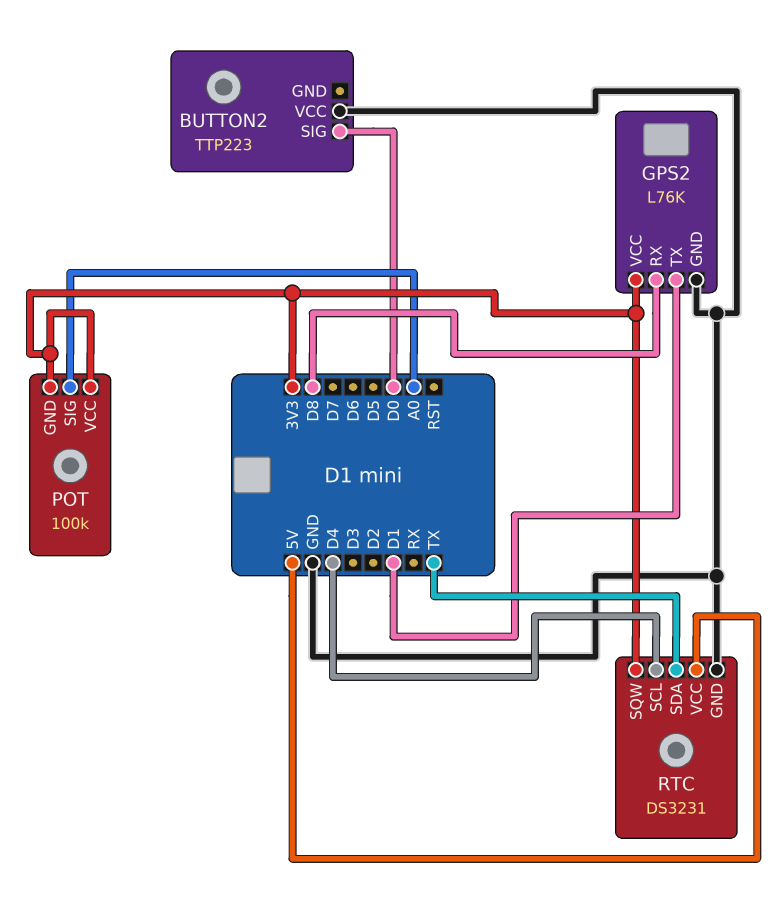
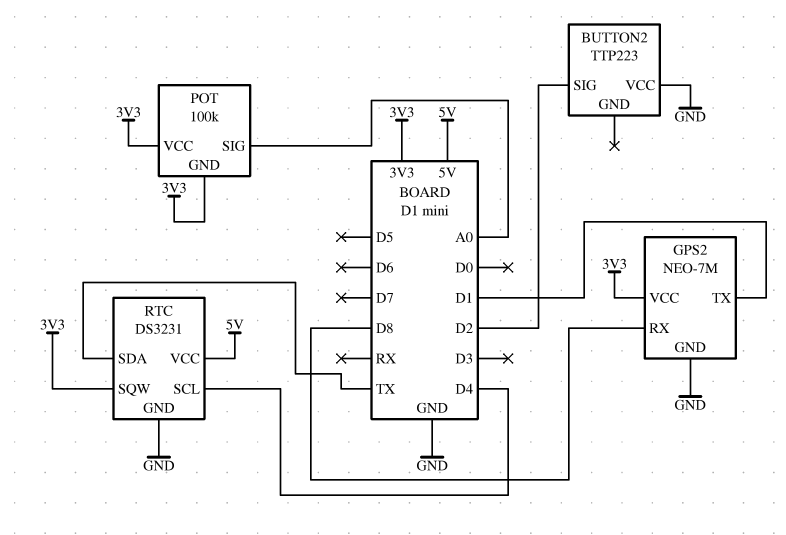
BUTTON2 pin SIG: D0 -> D2
GPS2: L76K -> NEO-7M

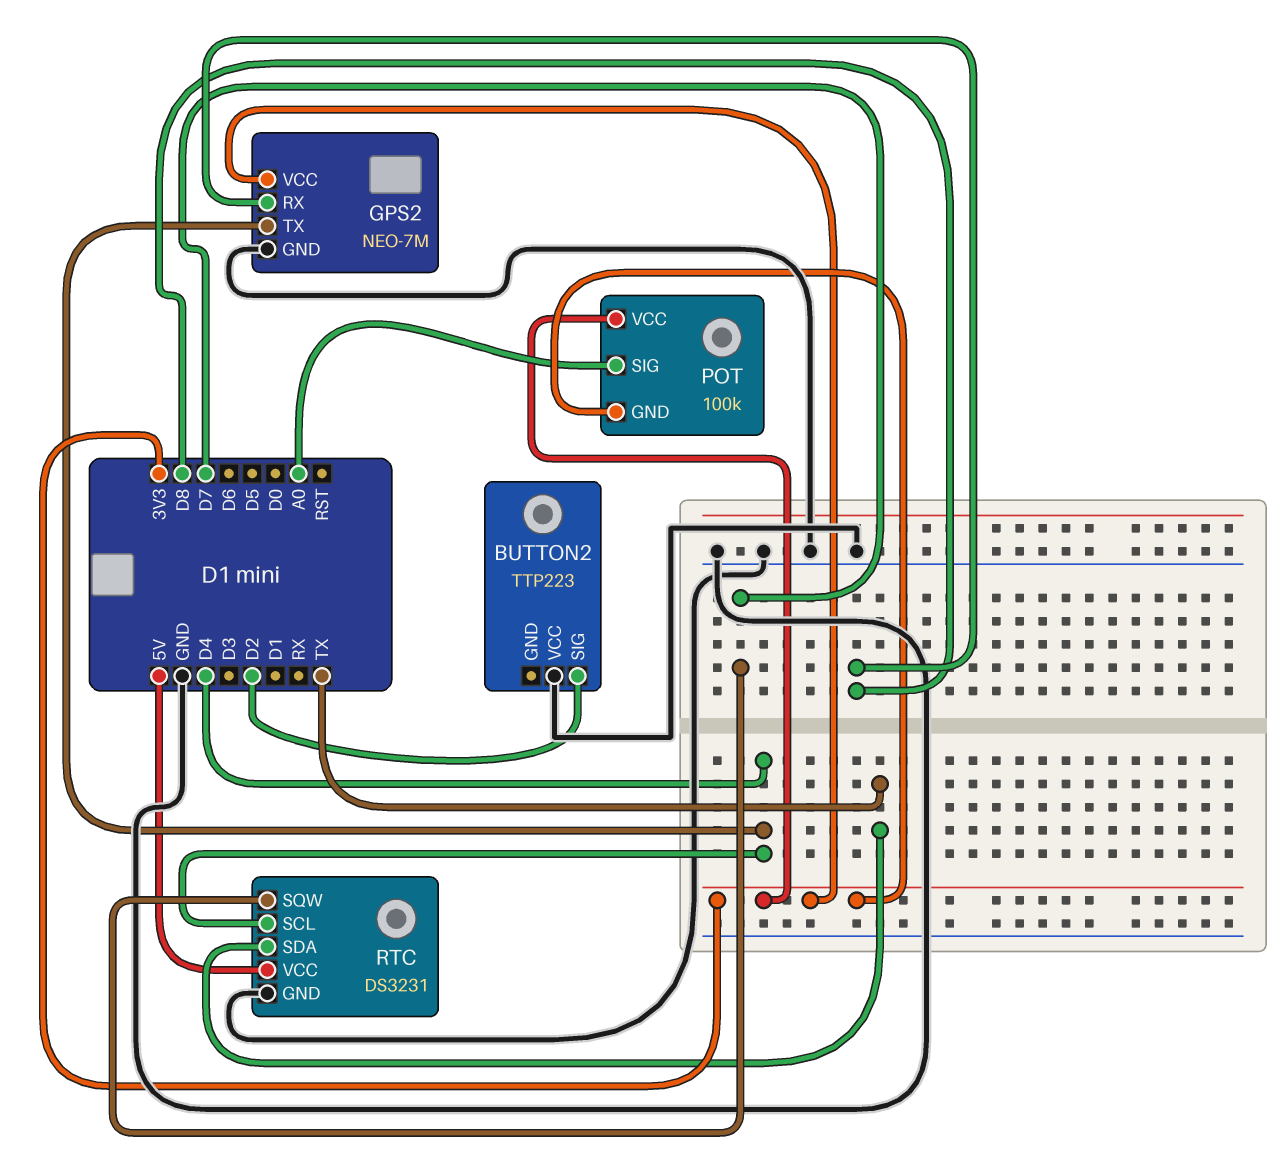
GPS2 pin TX: D1 -> D4
RTC pin SQW: 3V3 -> D7

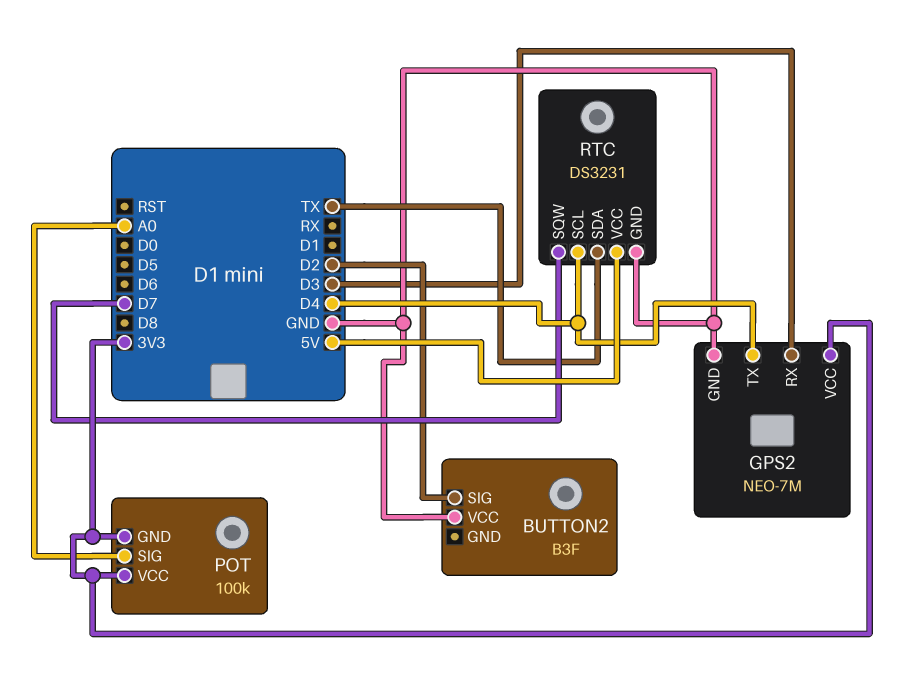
BUTTON2: TTP223 -> B3F
GPS2 pin RX: D8 -> D3

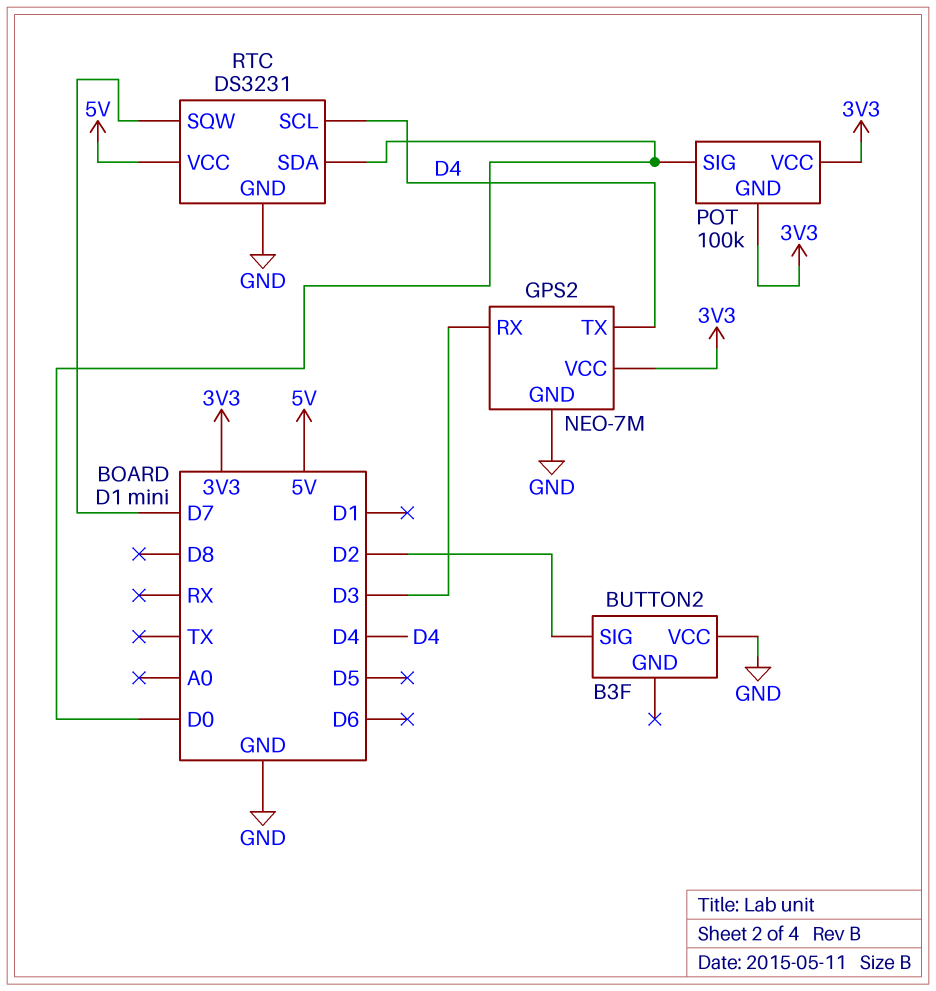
POT pin SIG: A0 -> D0
RTC pin SDA: TX -> D0

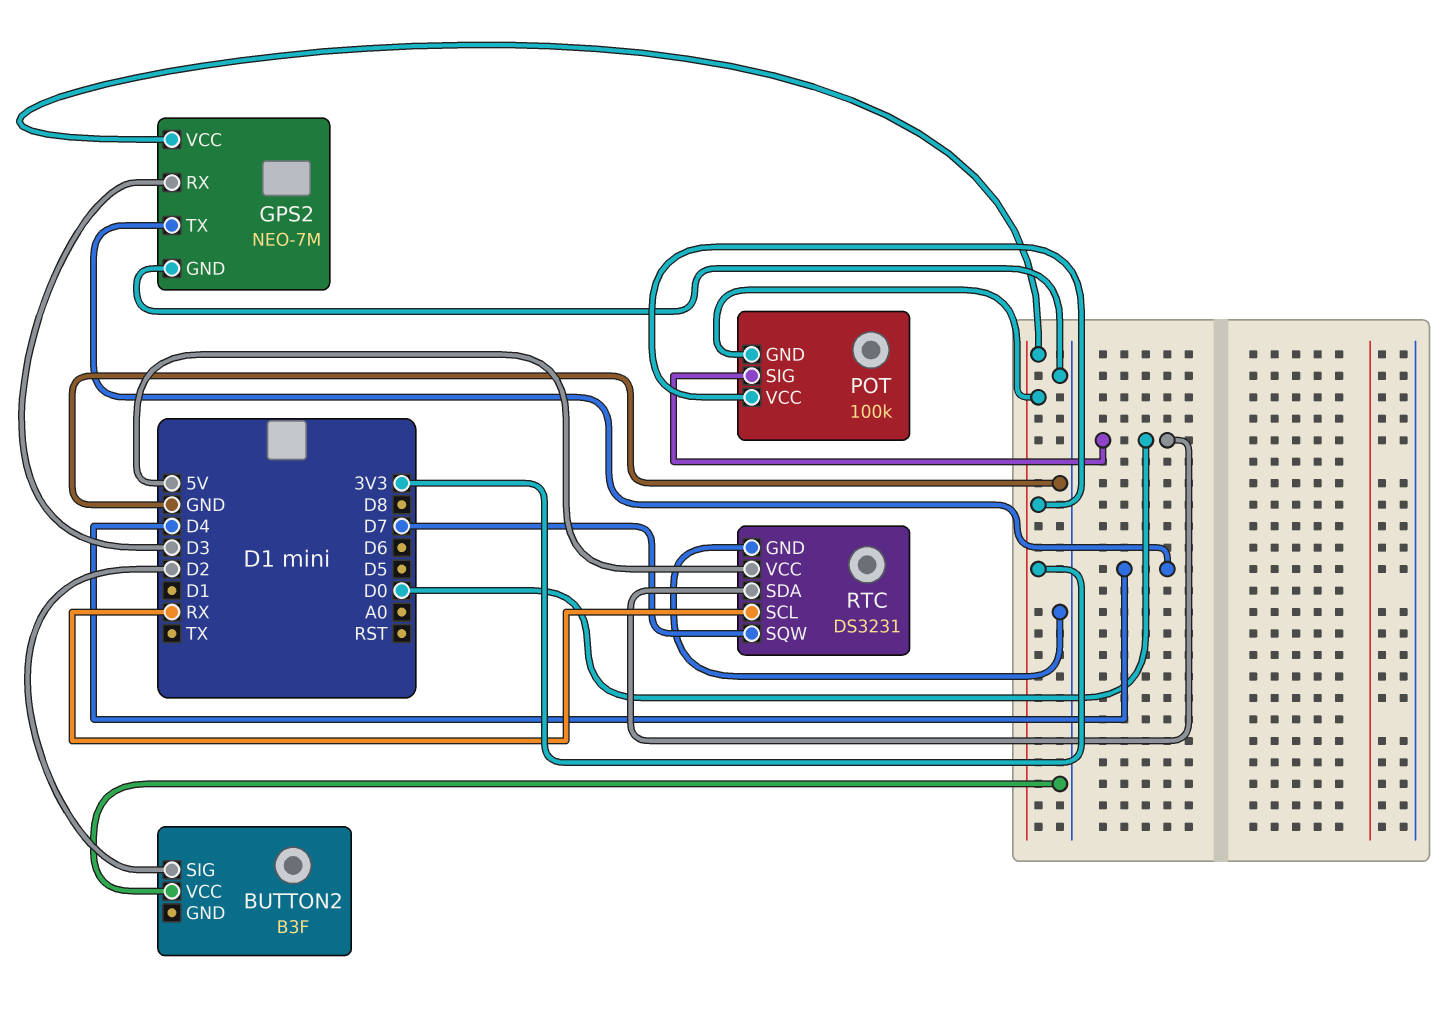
RTC pin SCL: D4 -> RX

